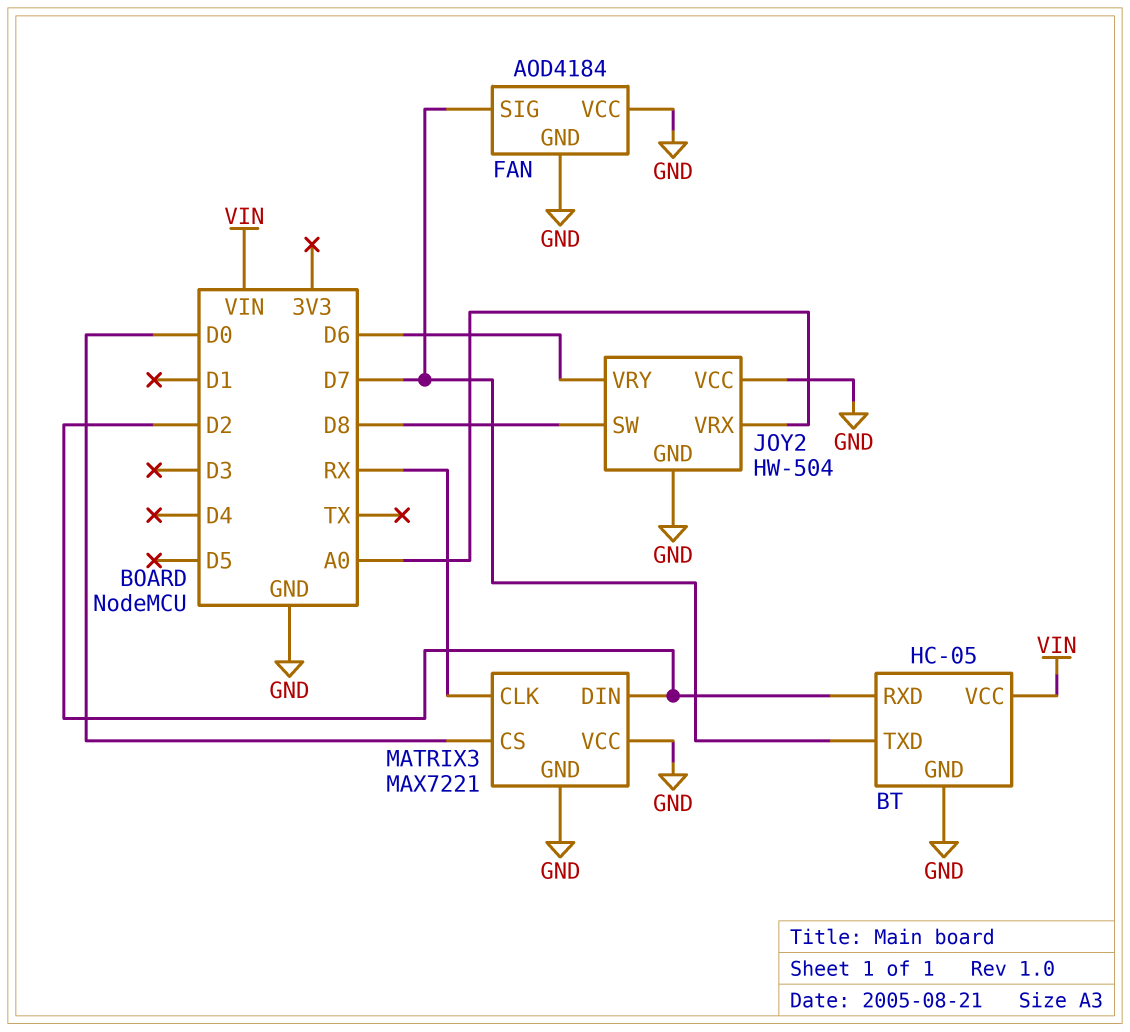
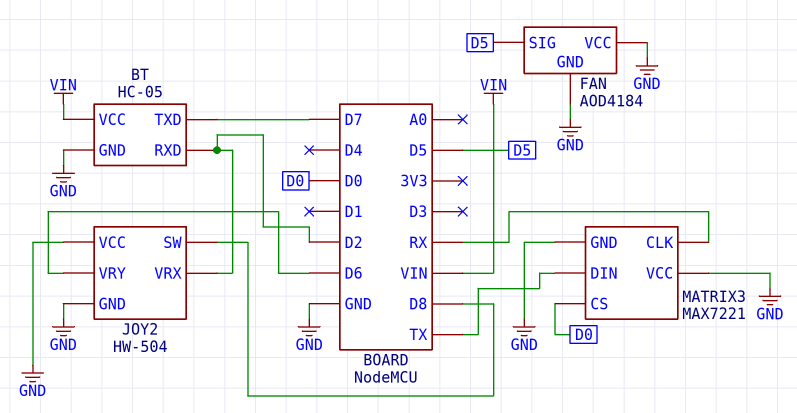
FAN pin SIG: D7 -> D5
JOY2 pin VRX: A0 -> D2
MATRIX3 pin DIN: D2 -> TX

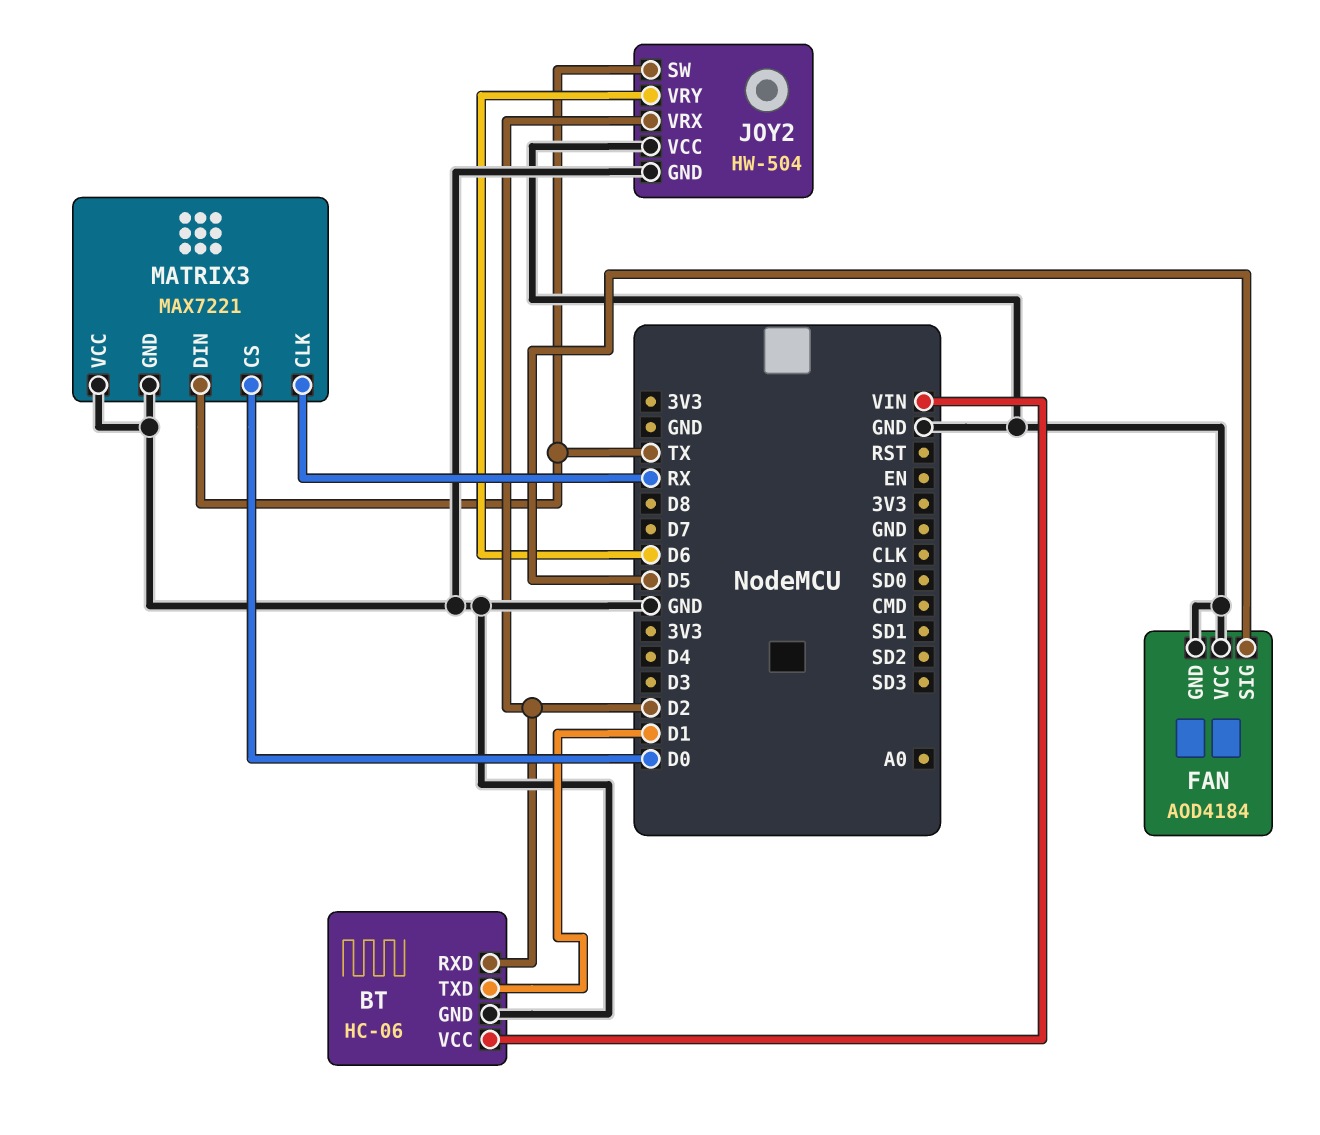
BT: HC-05 -> HC-06
BT pin TXD: D7 -> D1
JOY2 pin SW: D8 -> TX

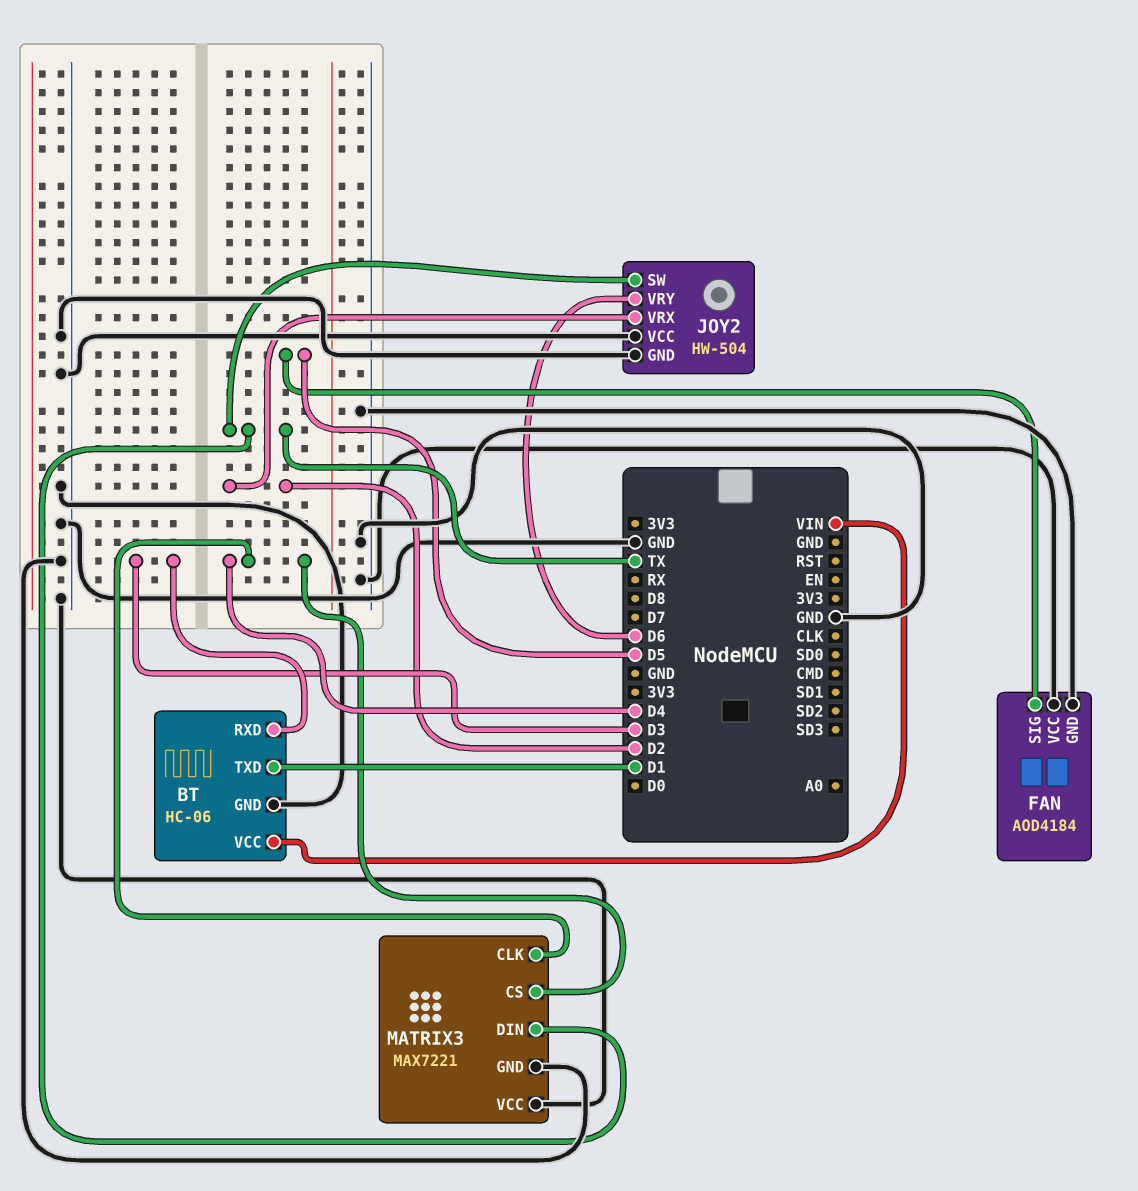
BT pin RXD: D2 -> D3
MATRIX3 pin CLK: RX -> D4
MATRIX3 pin CS: D0 -> D4

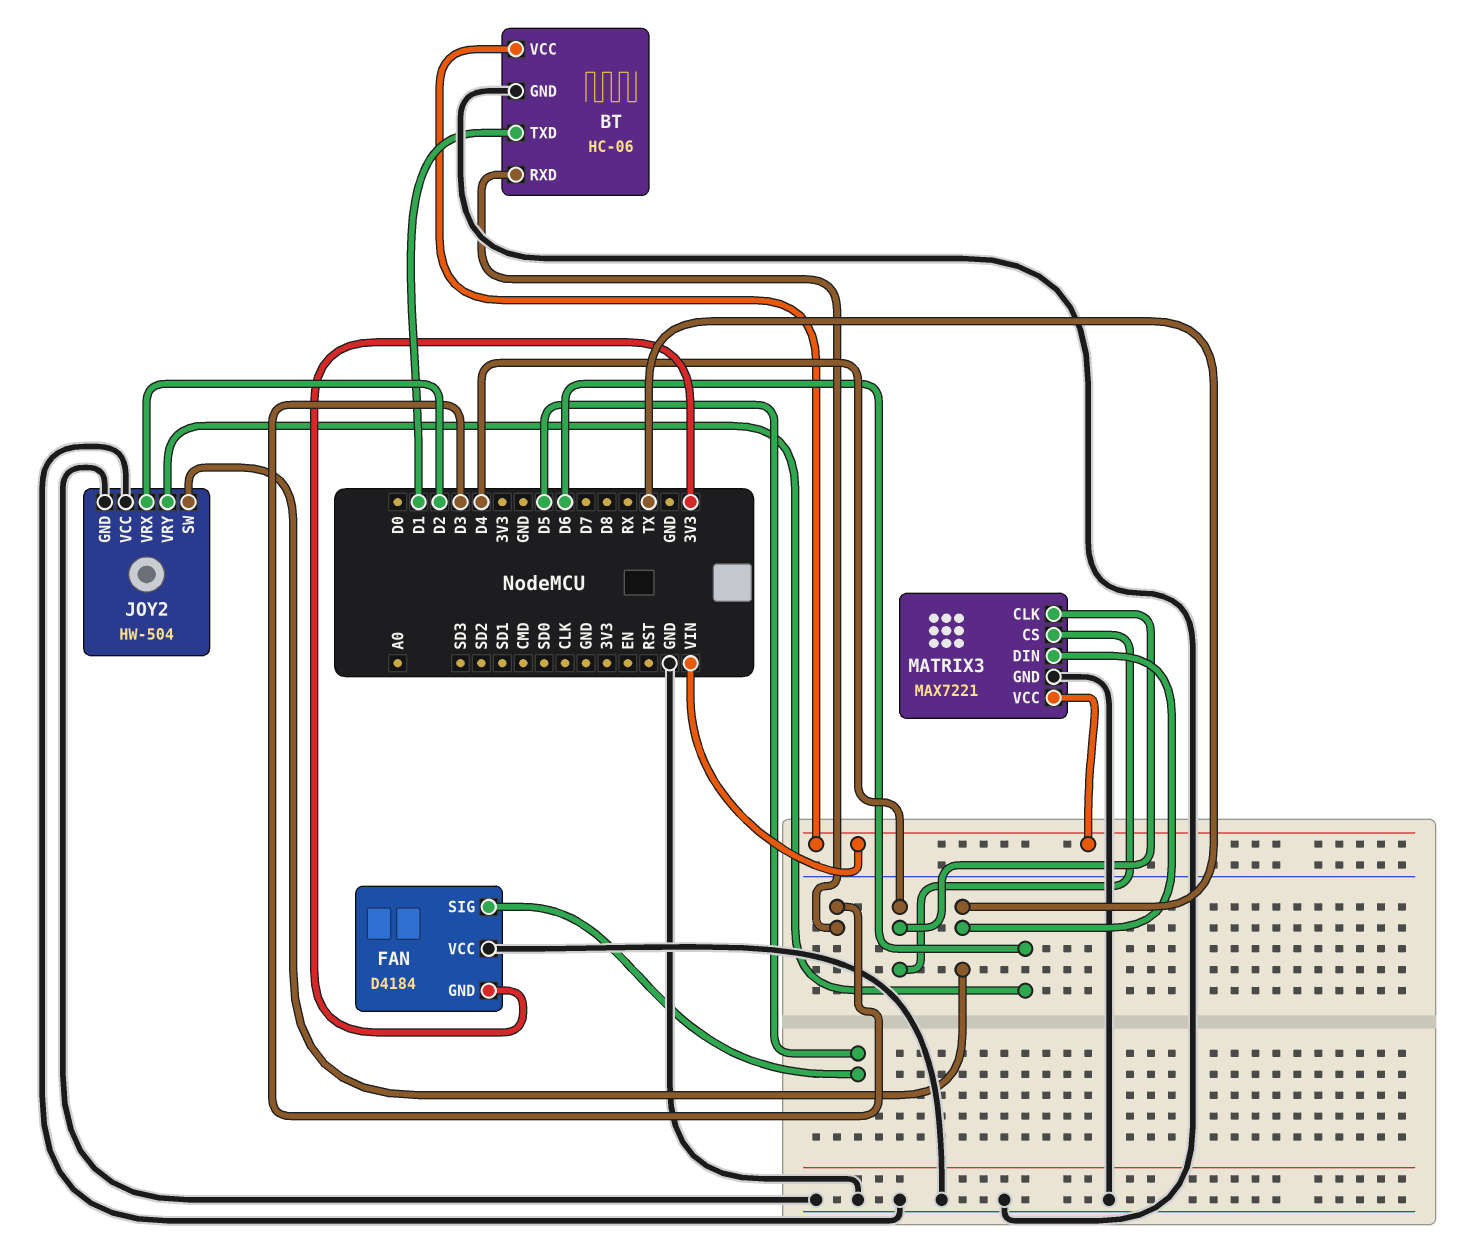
FAN: AOD4184 -> D4184
FAN pin GND: GND -> 3V3
MATRIX3 pin VCC: GND -> VIN

